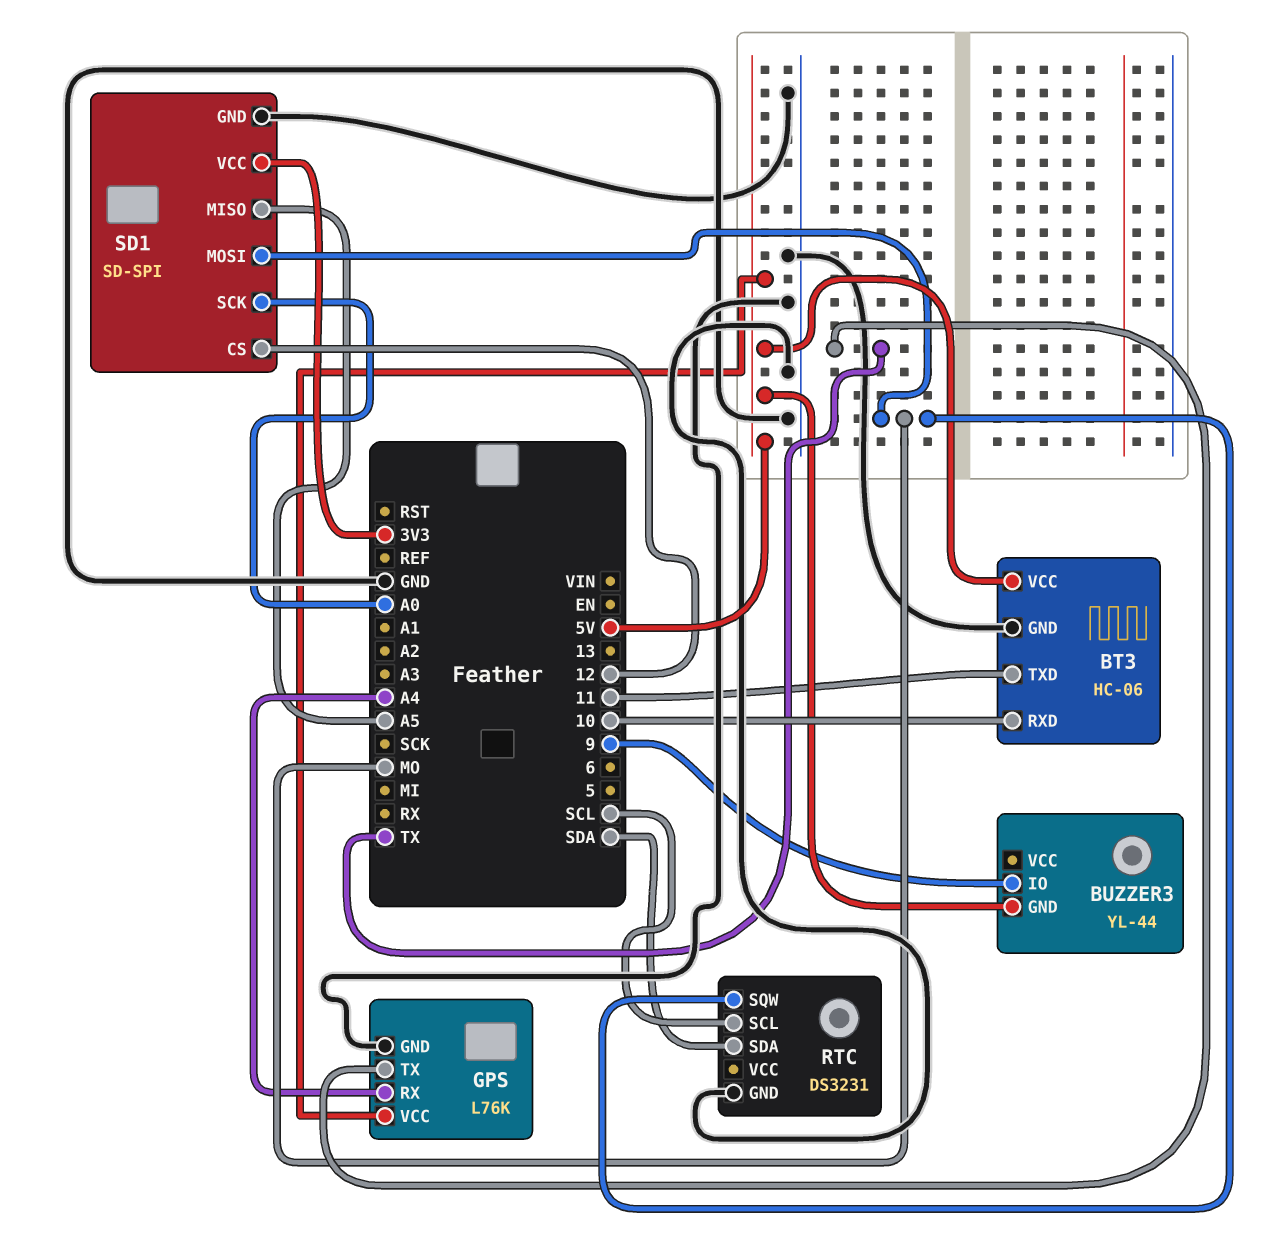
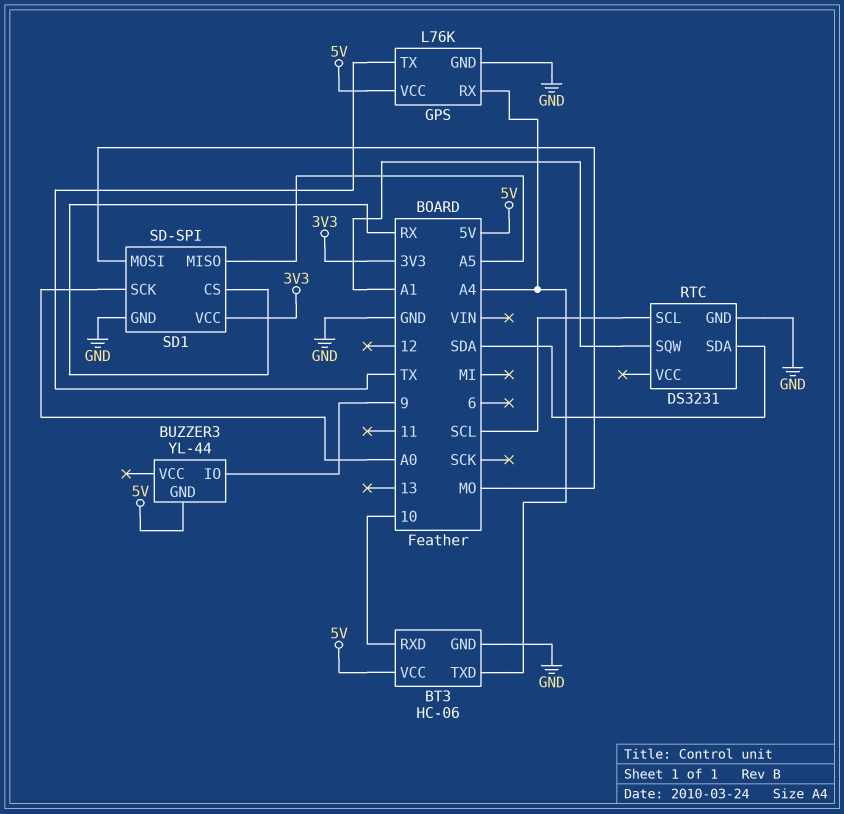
BT3 pin TXD: 11 -> A4
RTC pin SQW: MO -> A1
SD1 pin CS: 12 -> RX

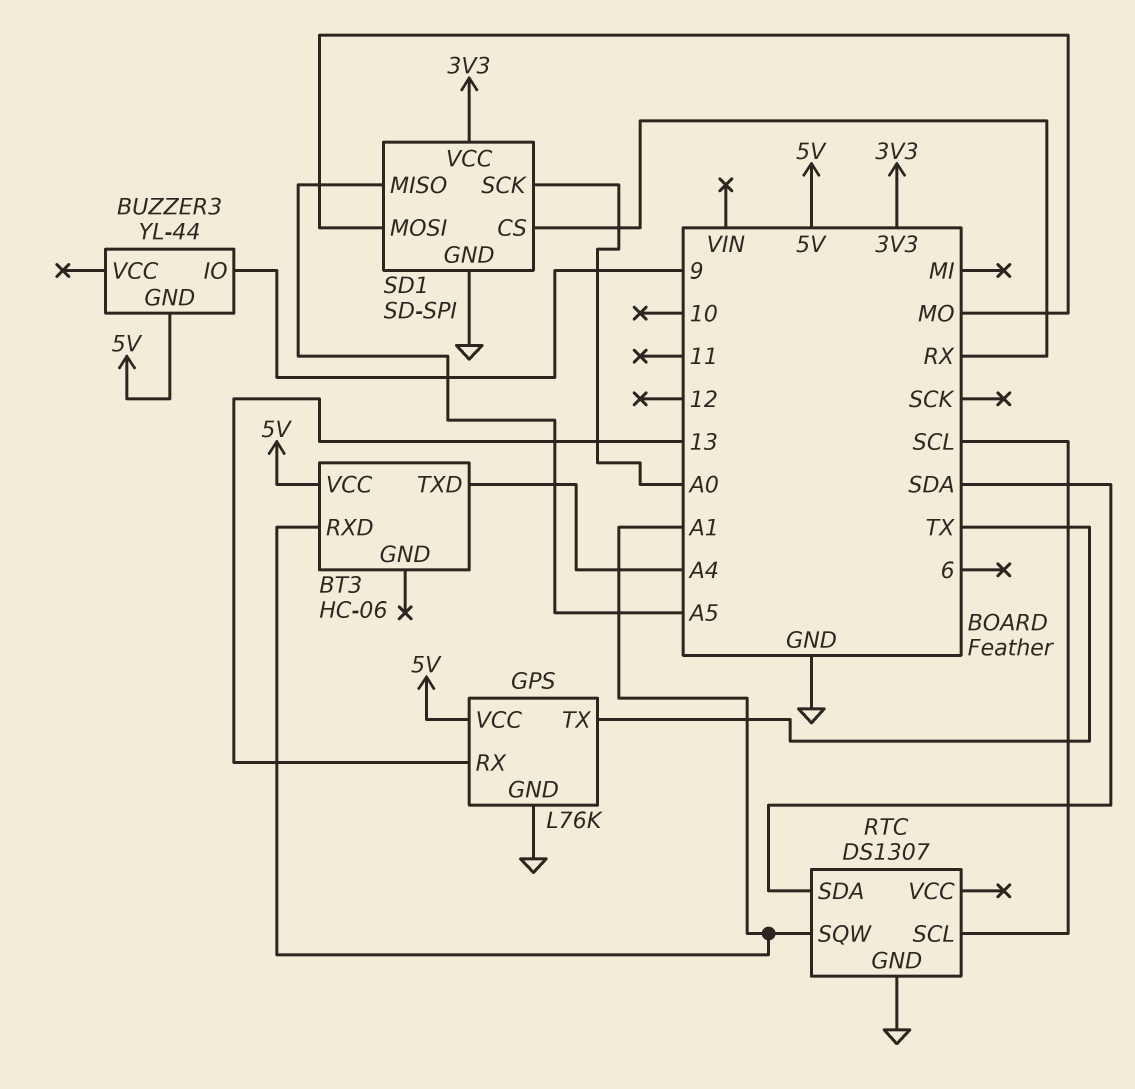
BT3 pin GND: GND -> none
BT3 pin RXD: 10 -> A1
GPS pin RX: A4 -> 13
RTC: DS3231 -> DS1307

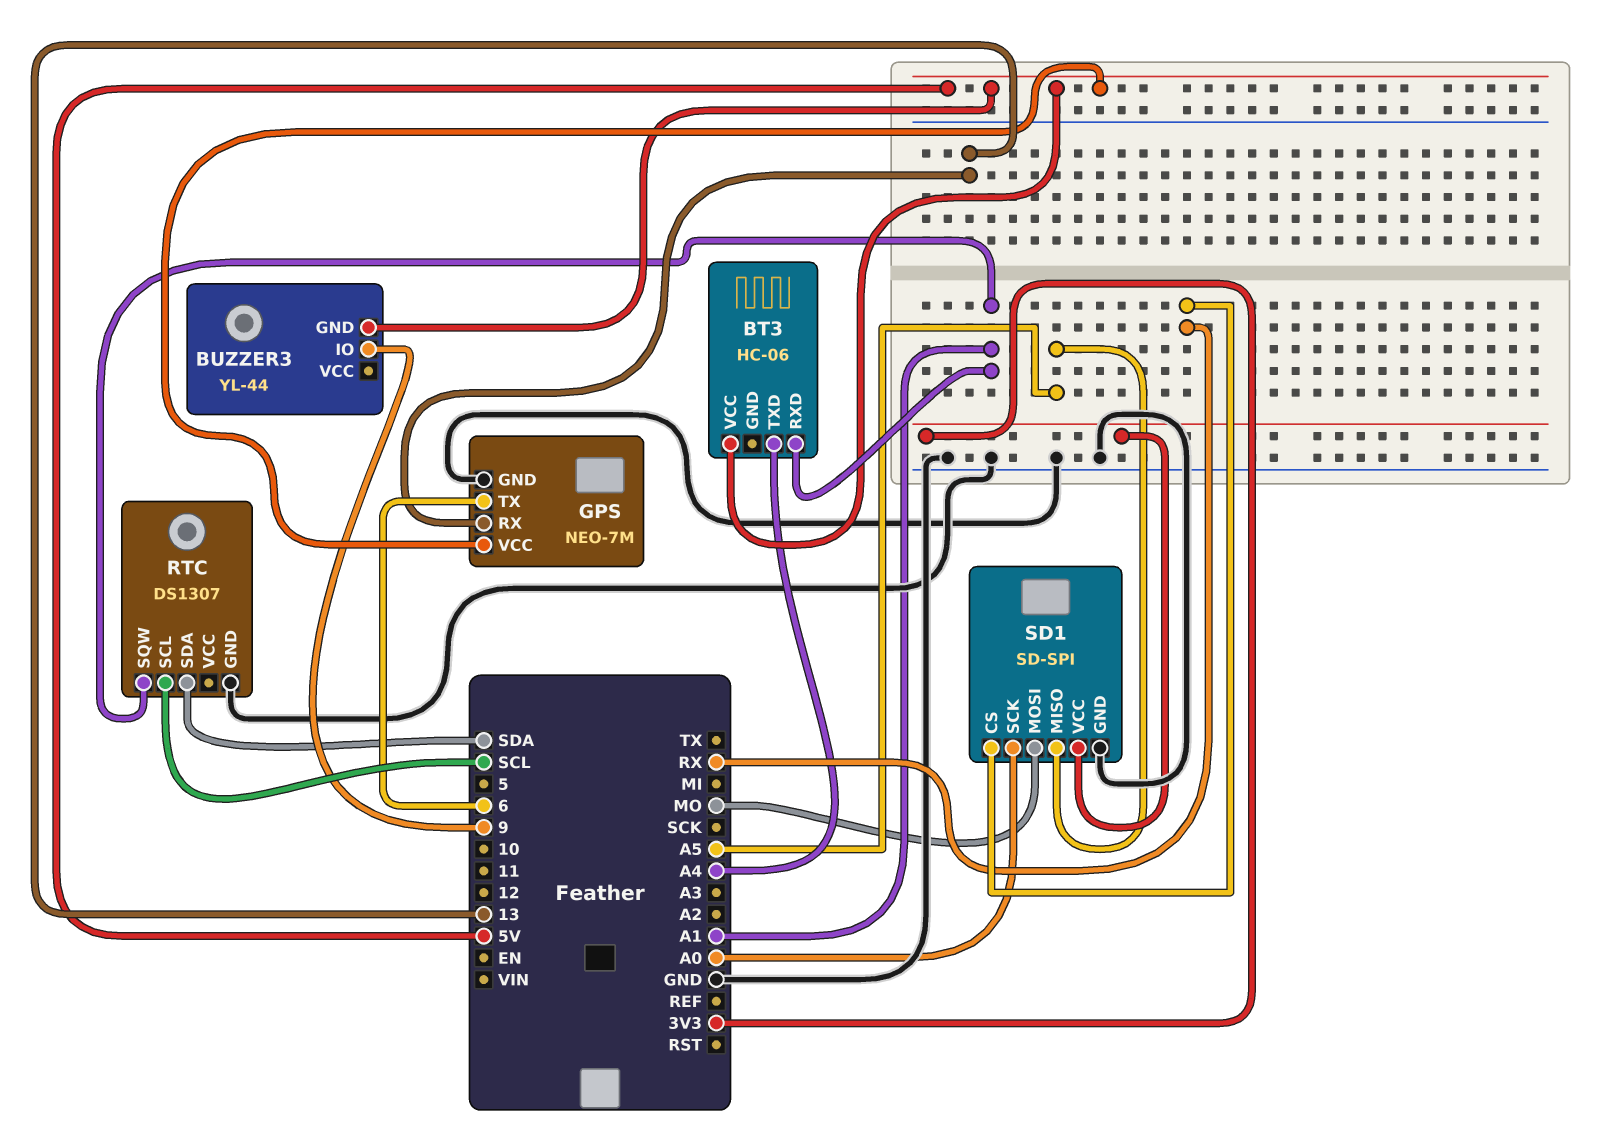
GPS: L76K -> NEO-7M
GPS pin TX: TX -> 6

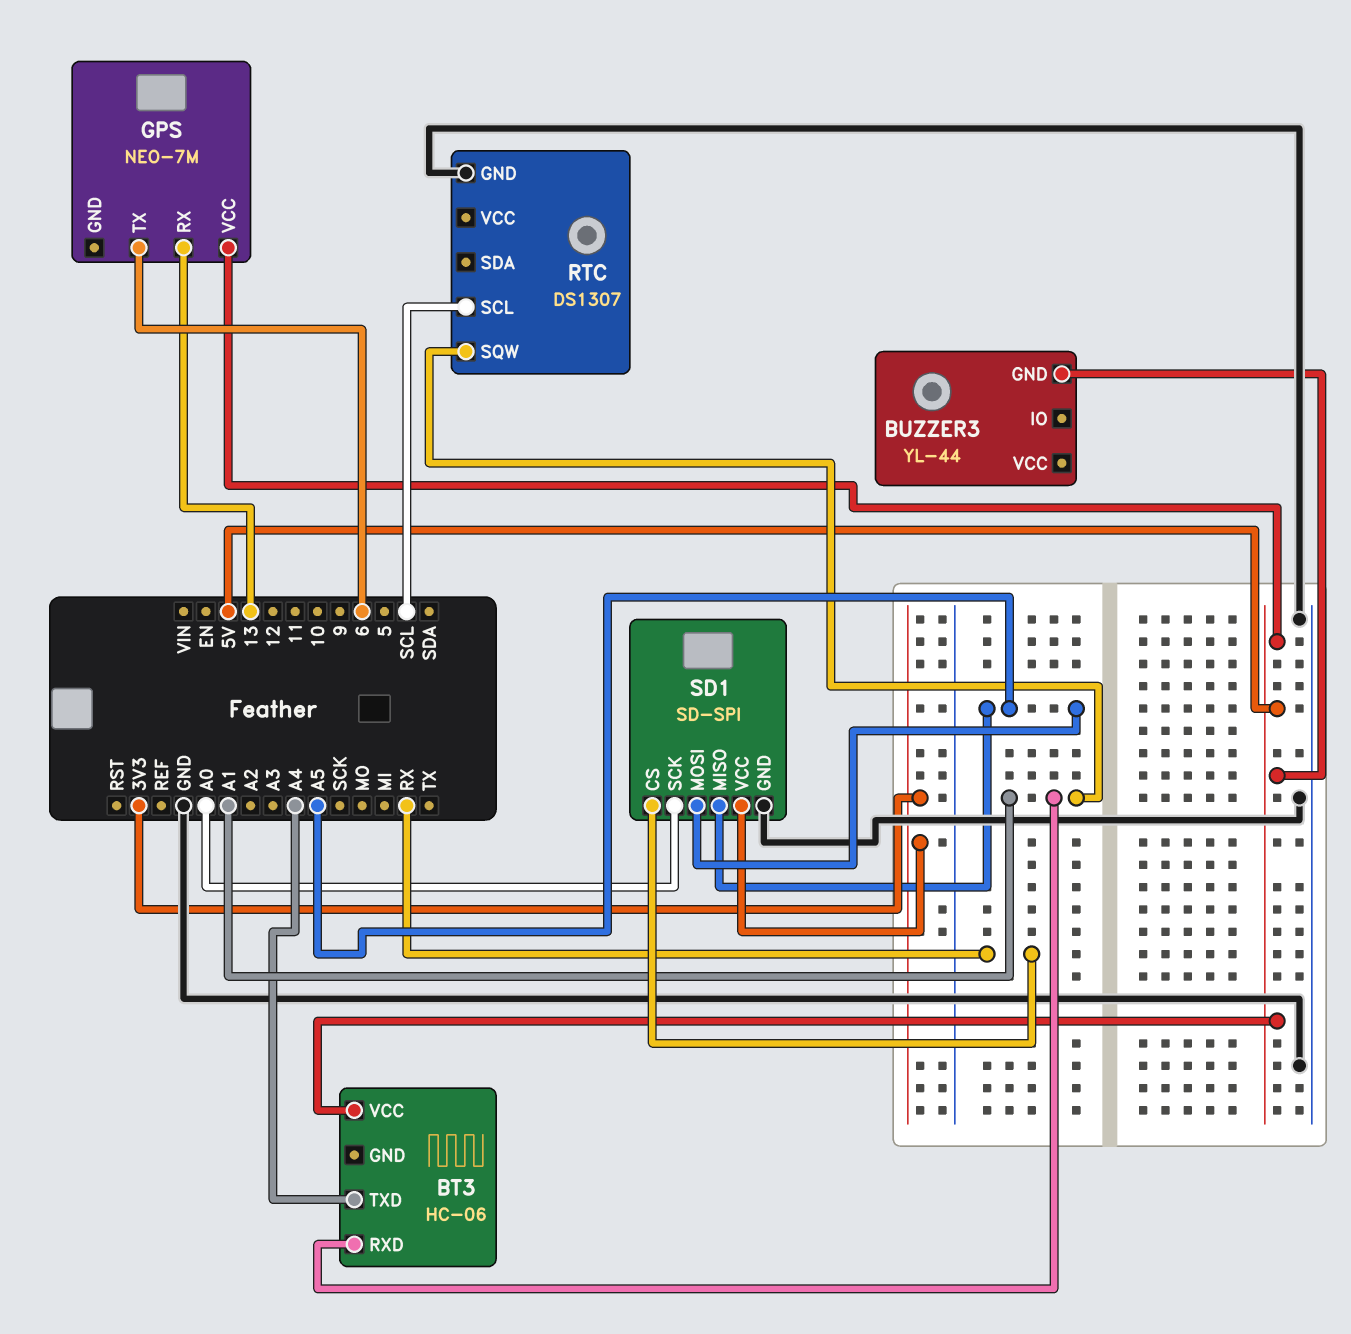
BUZZER3 pin IO: 9 -> none
GPS pin GND: GND -> none
RTC pin SDA: SDA -> none
SD1 pin MOSI: MO -> A5

